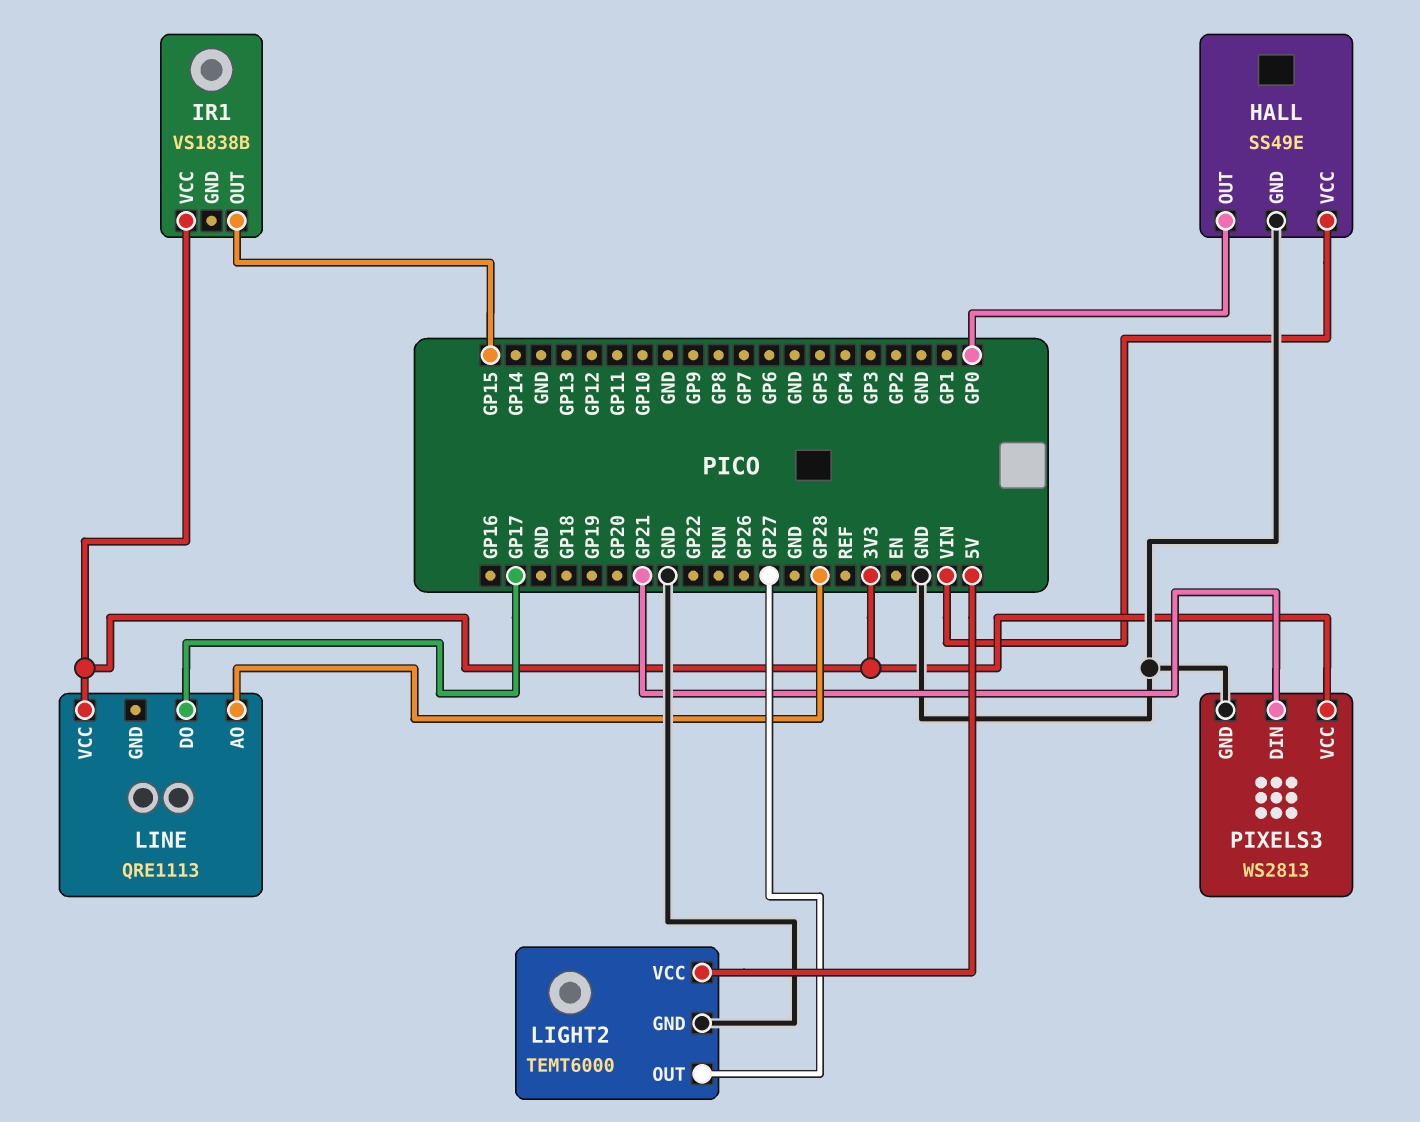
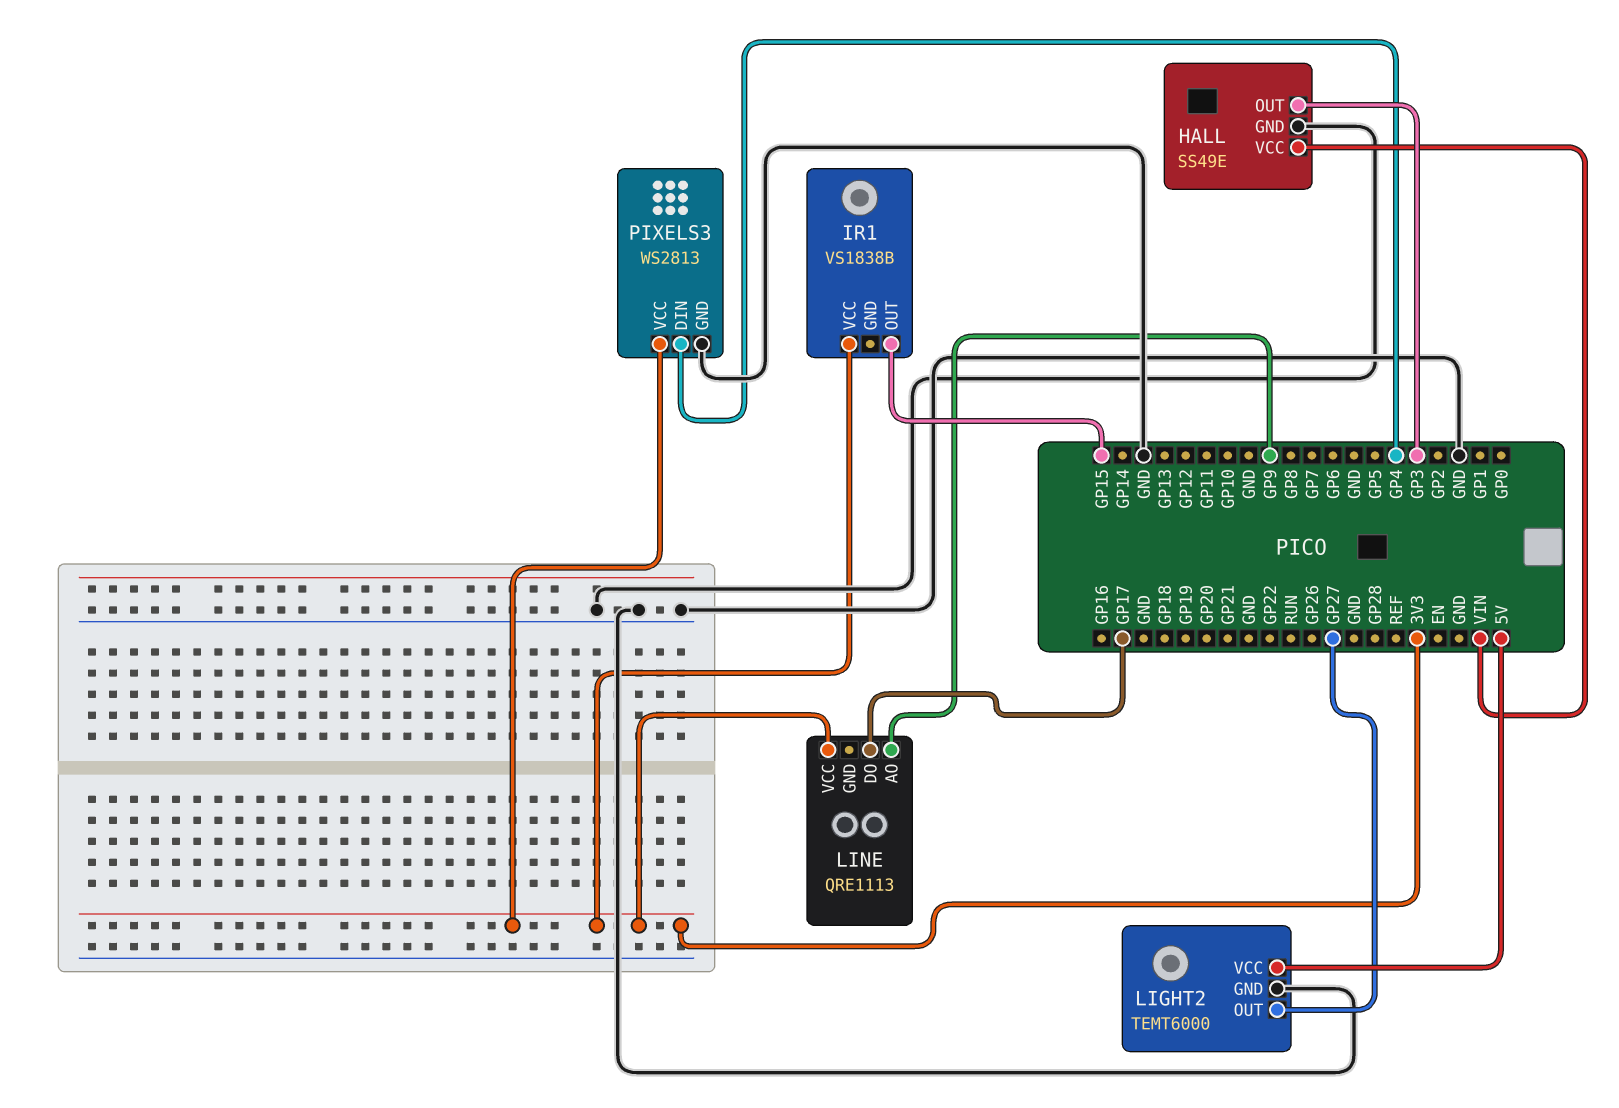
HALL pin OUT: GP0 -> GP3
LINE pin AO: GP28 -> GP9
PIXELS3 pin DIN: GP21 -> GP4

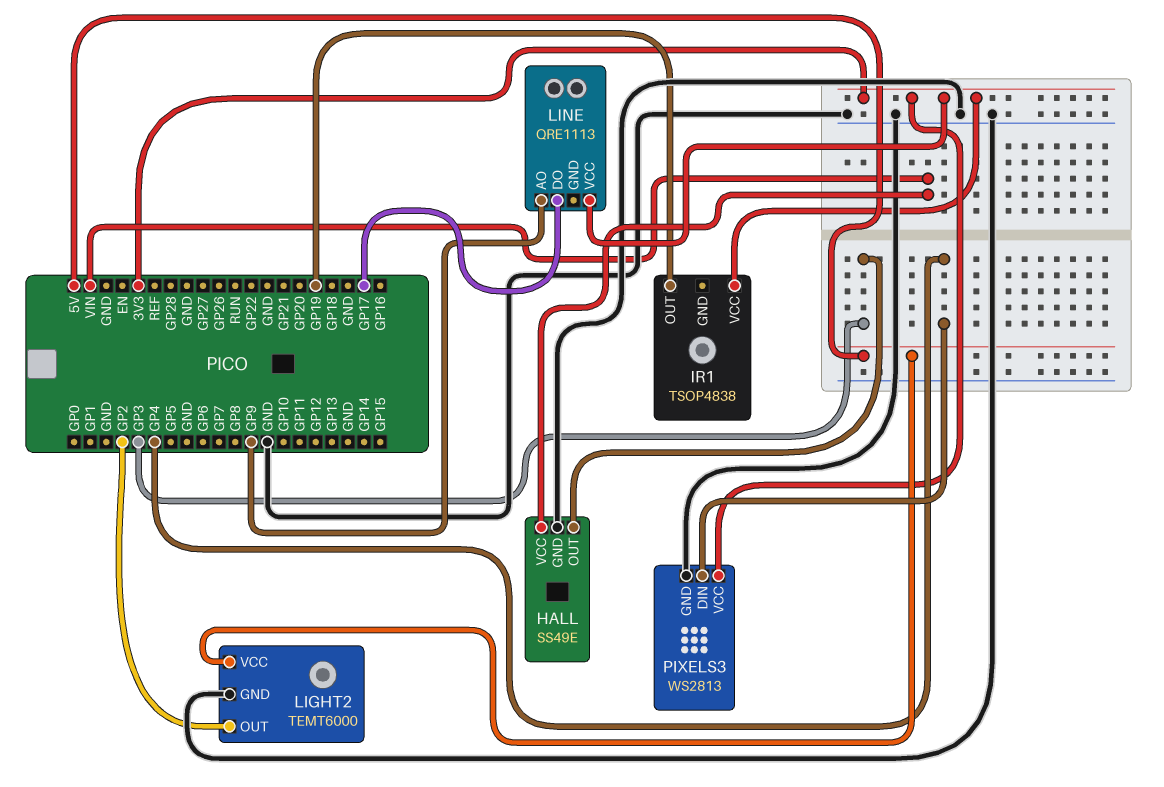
IR1: VS1838B -> TSOP4838
IR1 pin OUT: GP15 -> GP19
LIGHT2 pin OUT: GP27 -> GP2

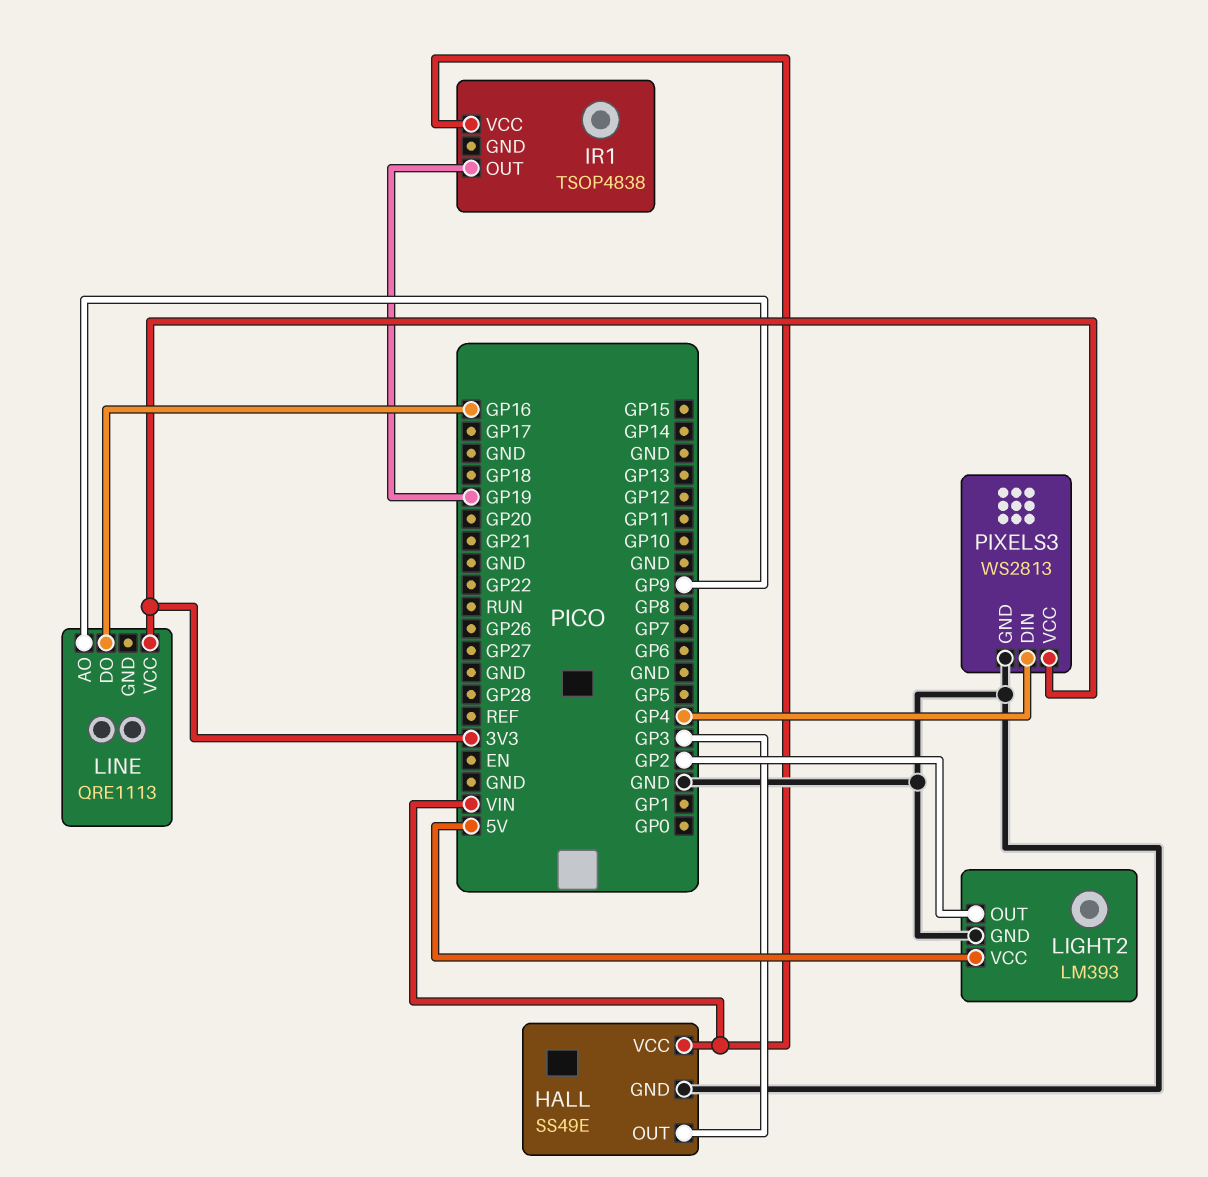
IR1 pin VCC: 3V3 -> VIN
LIGHT2: TEMT6000 -> LM393
LINE pin DO: GP17 -> GP16

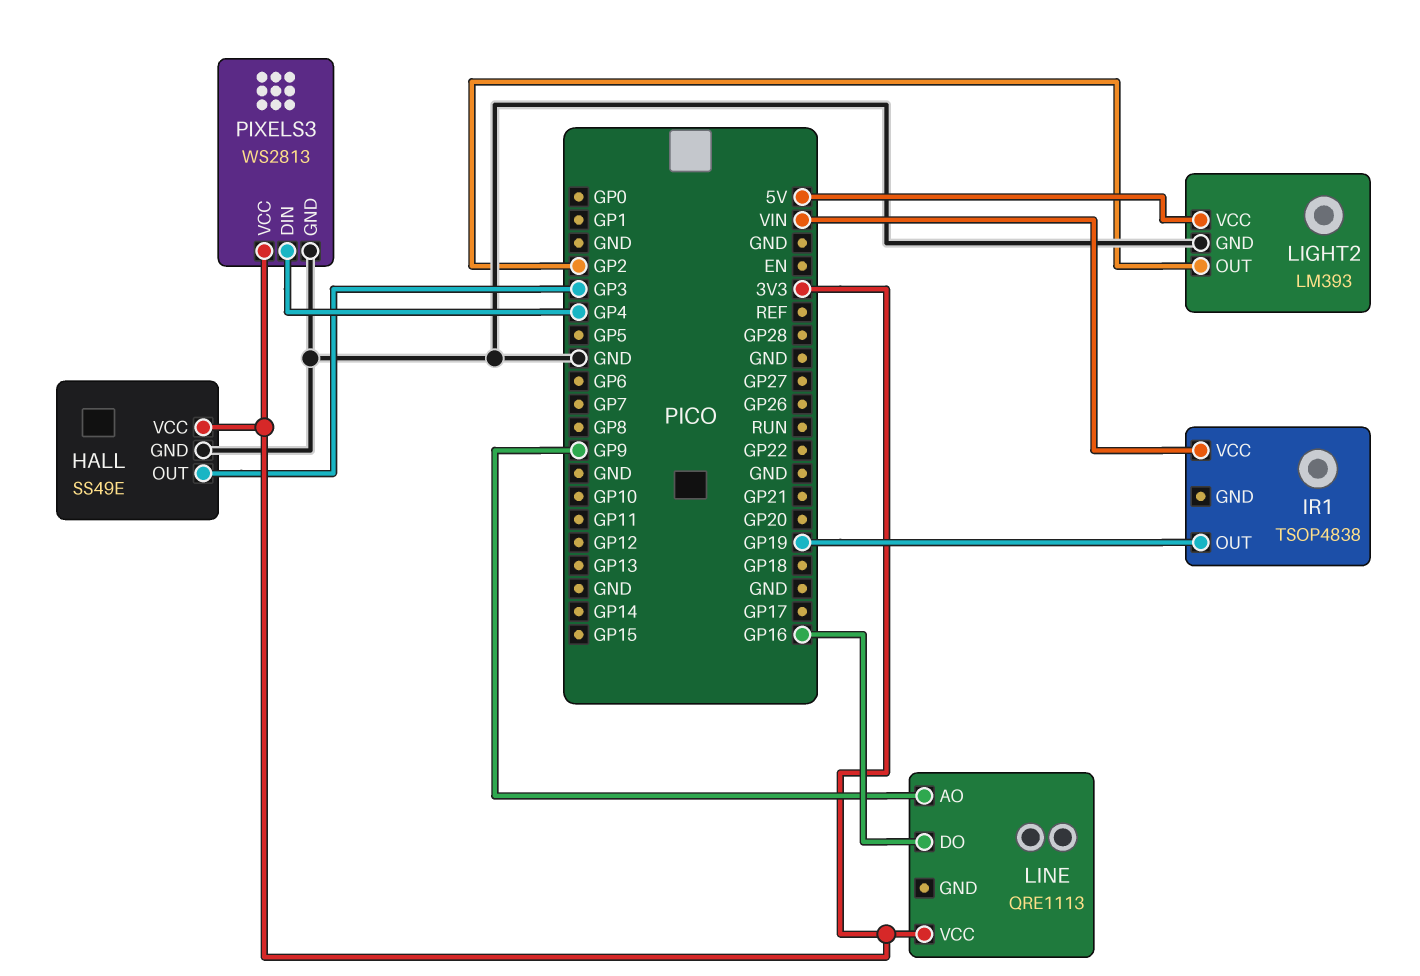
HALL pin VCC: VIN -> 3V3

